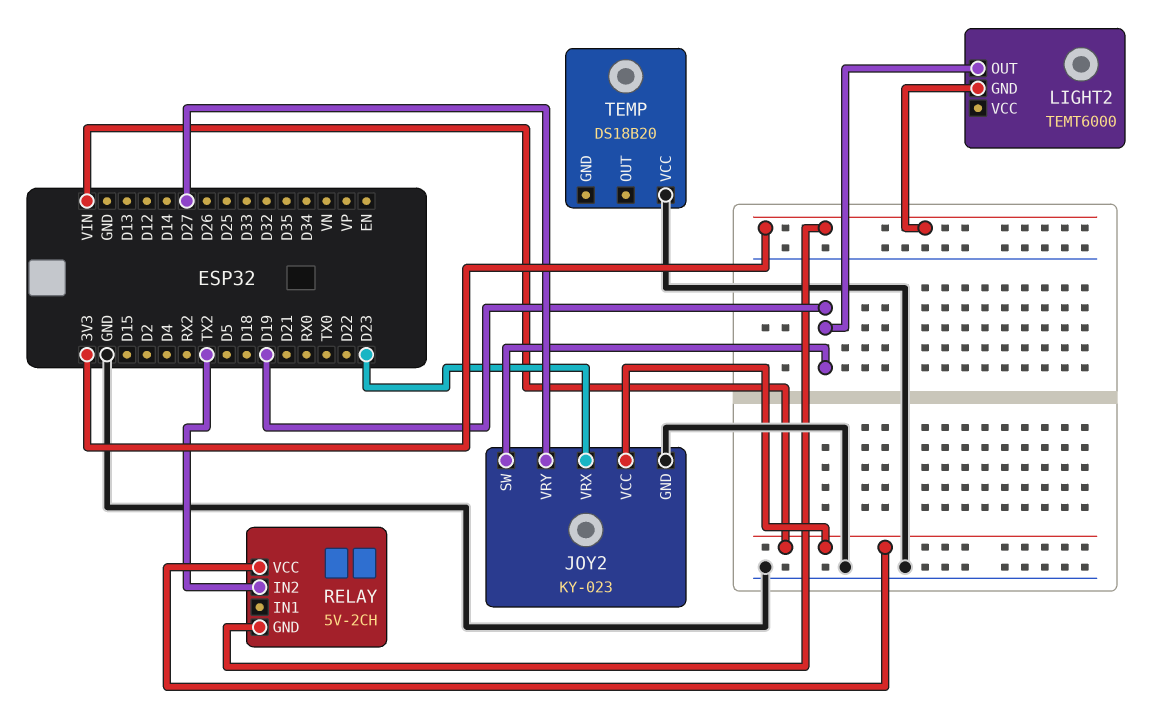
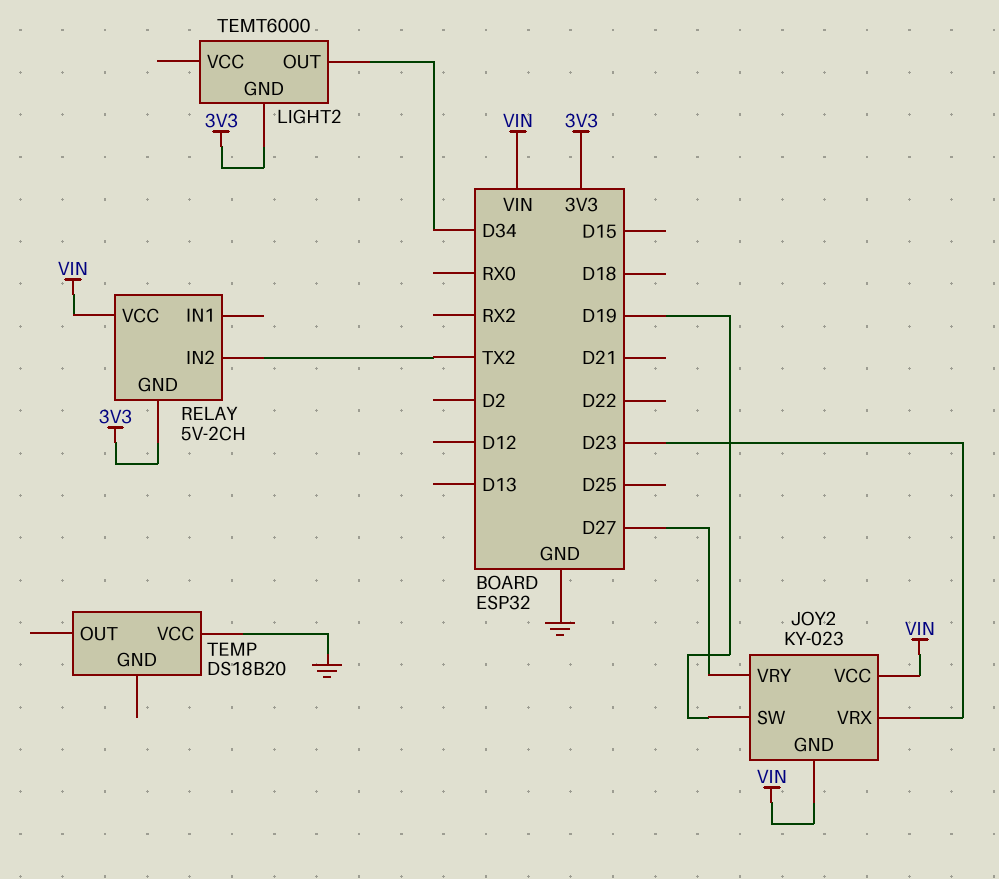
JOY2 pin GND: GND -> VIN
LIGHT2 pin OUT: D19 -> D34

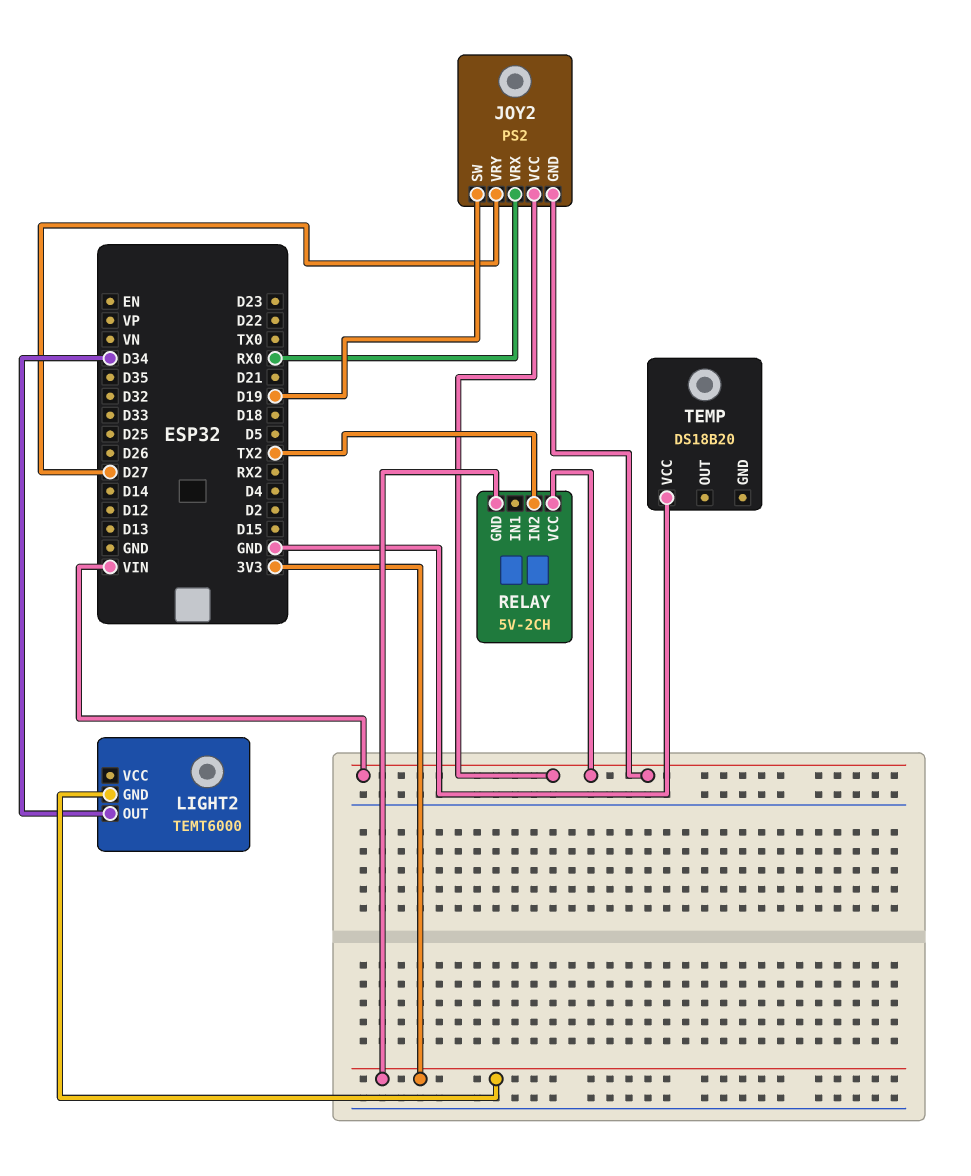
JOY2: KY-023 -> PS2
JOY2 pin VRX: D23 -> RX0

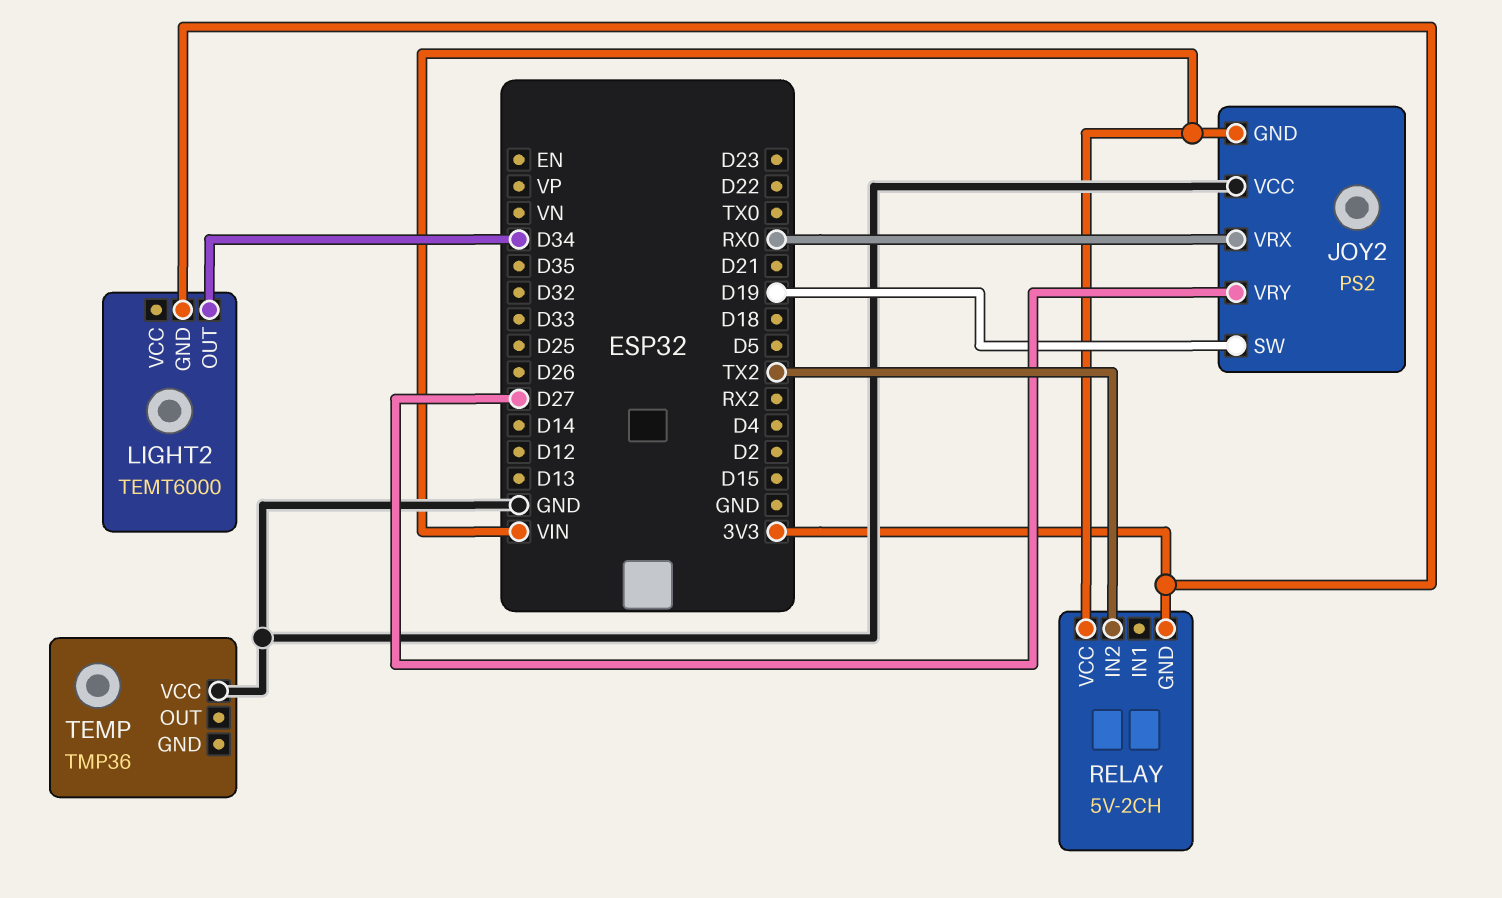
JOY2 pin VCC: VIN -> GND
TEMP: DS18B20 -> TMP36

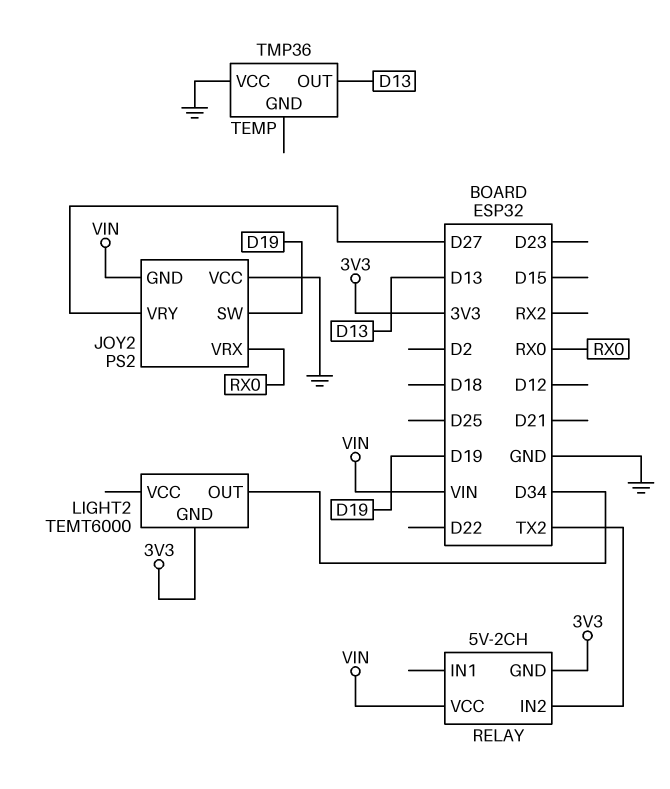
TEMP pin OUT: none -> D13

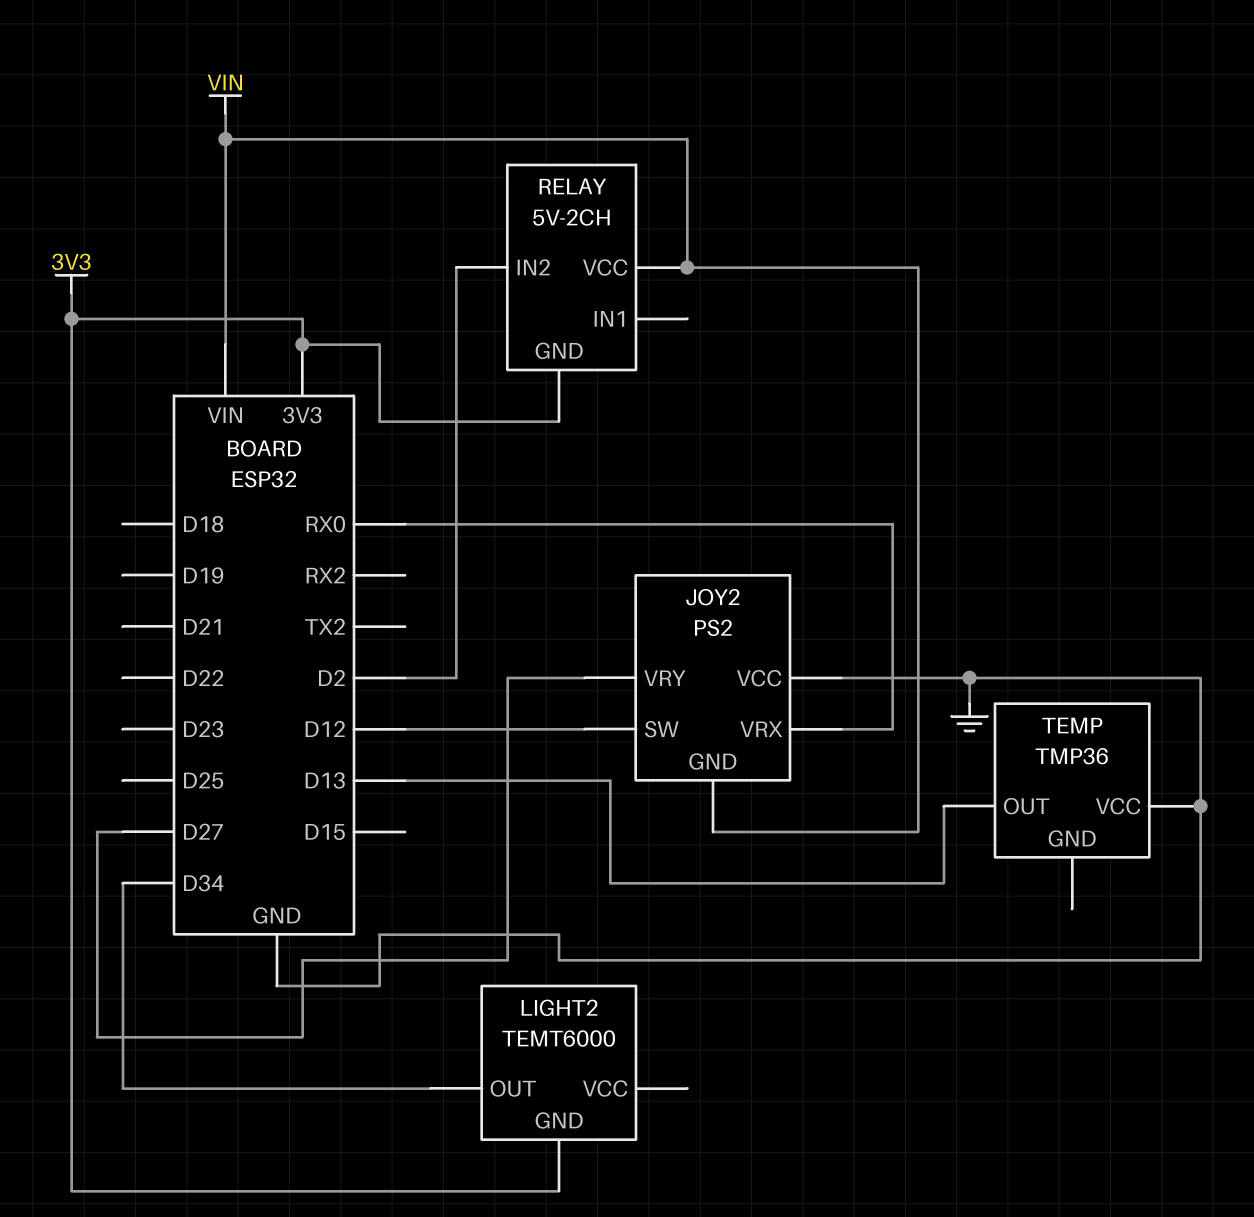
JOY2 pin SW: D19 -> D12
RELAY pin IN2: TX2 -> D2

